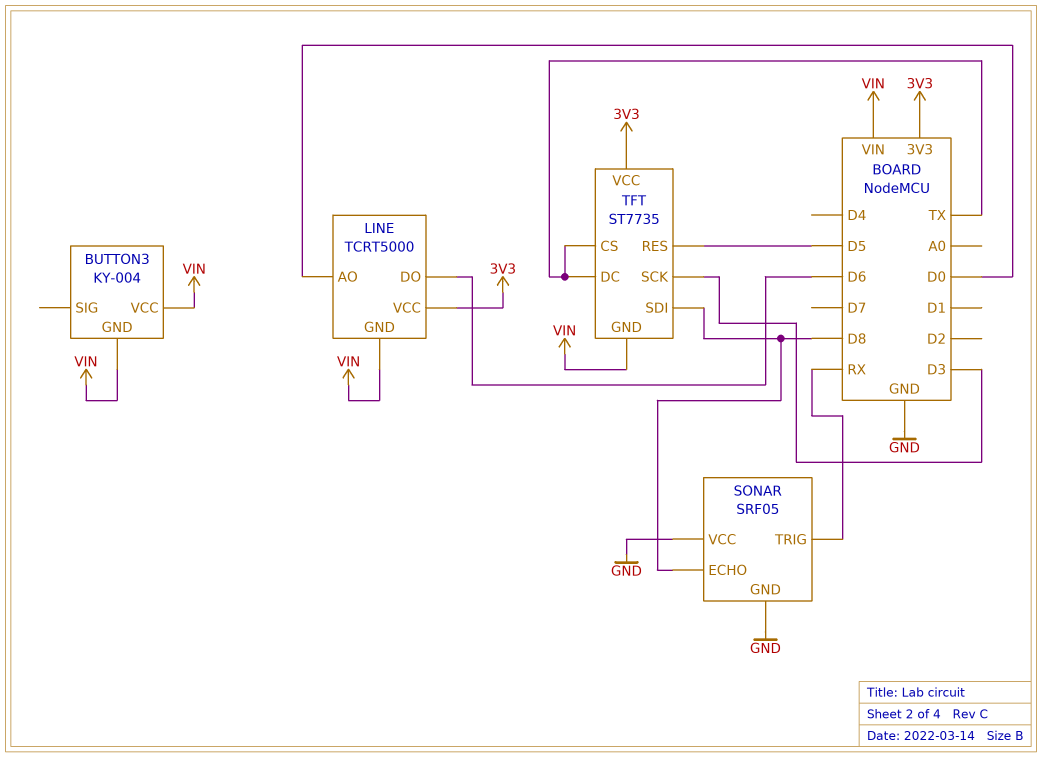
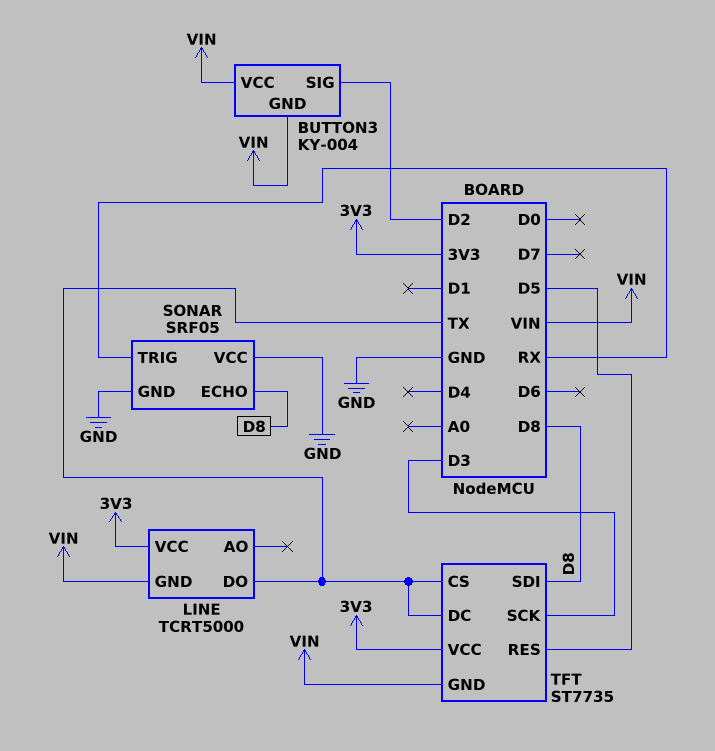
BUTTON3 pin SIG: none -> D2
LINE pin AO: D0 -> none
LINE pin DO: D6 -> TX

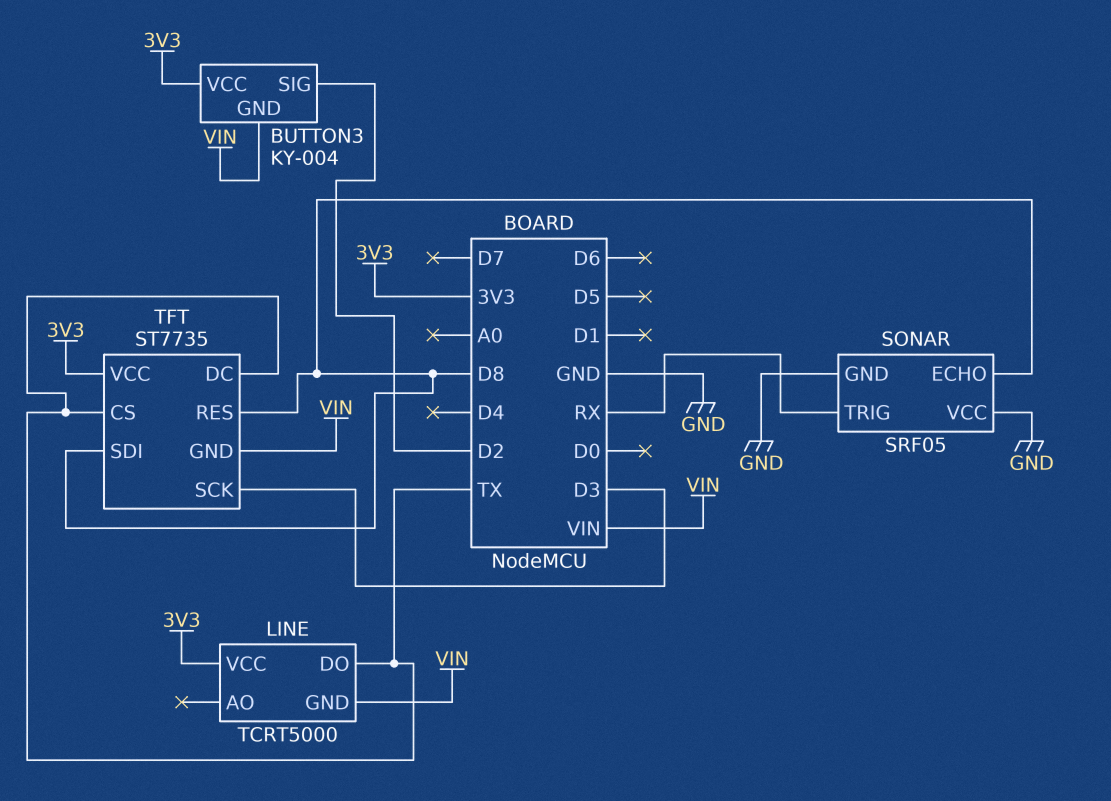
BUTTON3 pin VCC: VIN -> 3V3
TFT pin RES: D5 -> D8

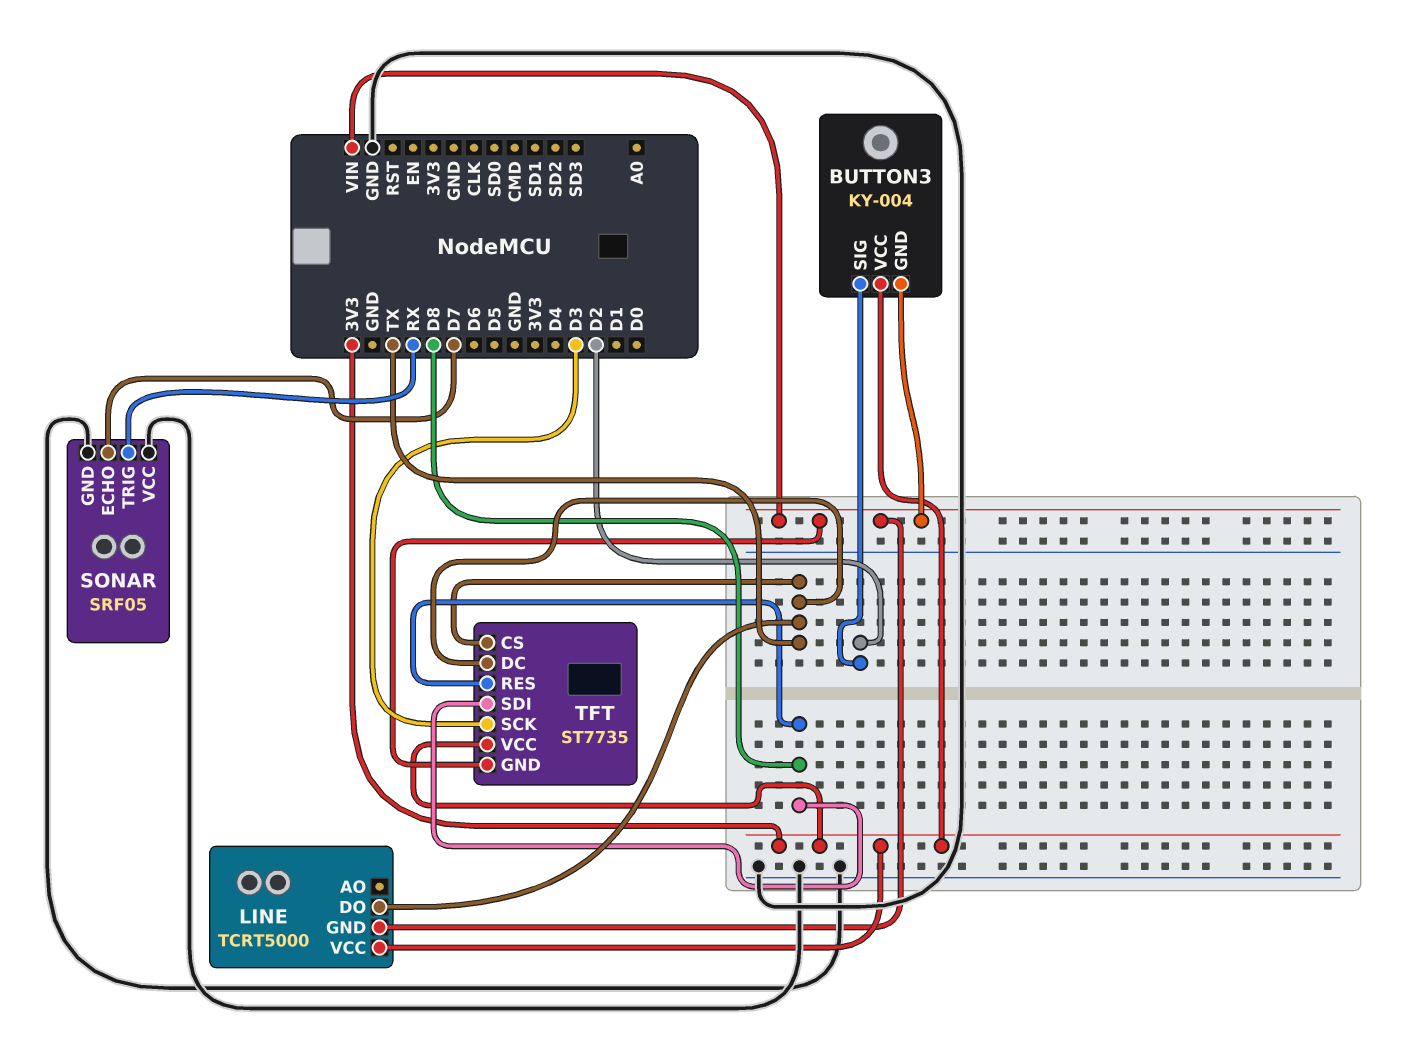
SONAR pin ECHO: D8 -> D7

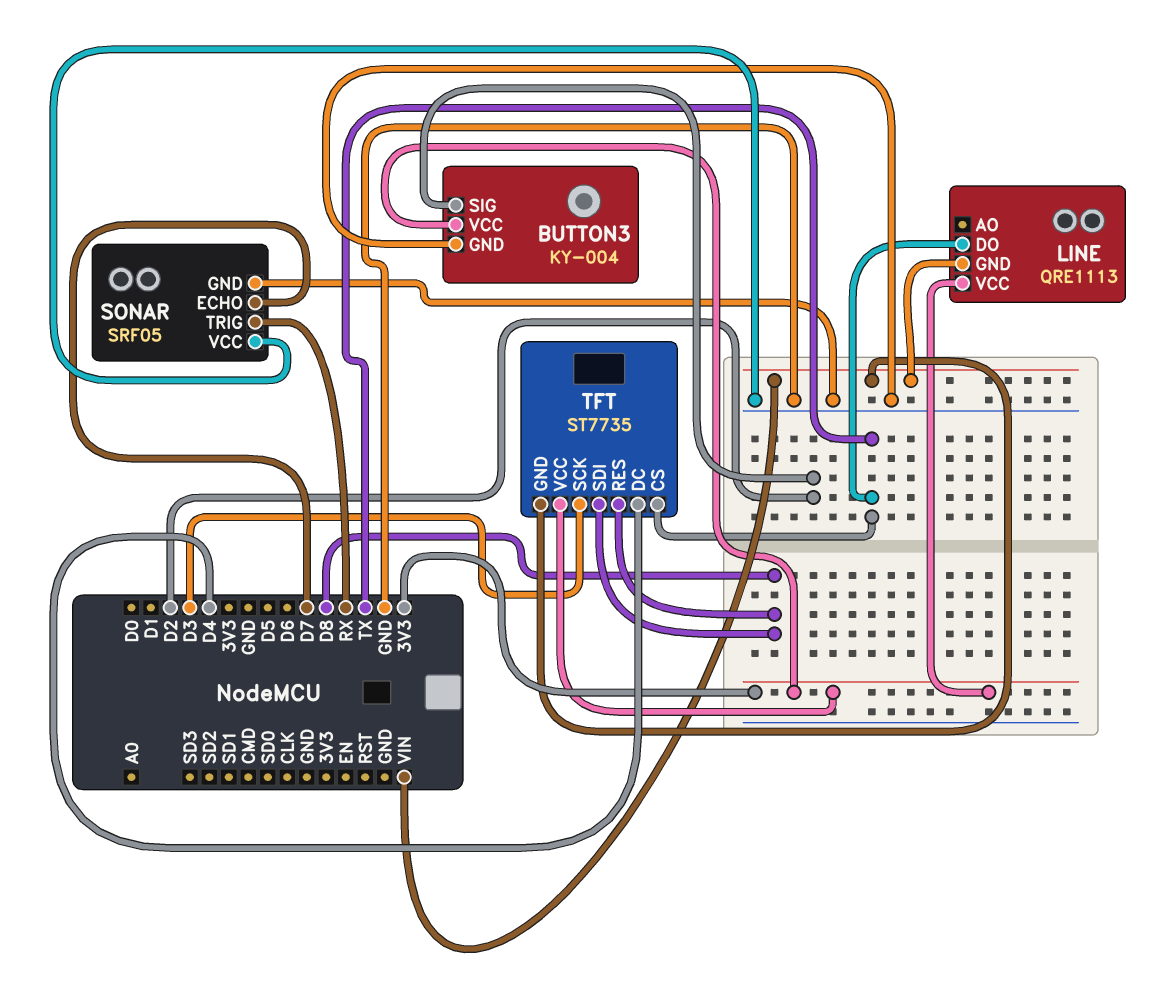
BUTTON3 pin GND: VIN -> GND
LINE: TCRT5000 -> QRE1113
TFT pin DC: TX -> D4

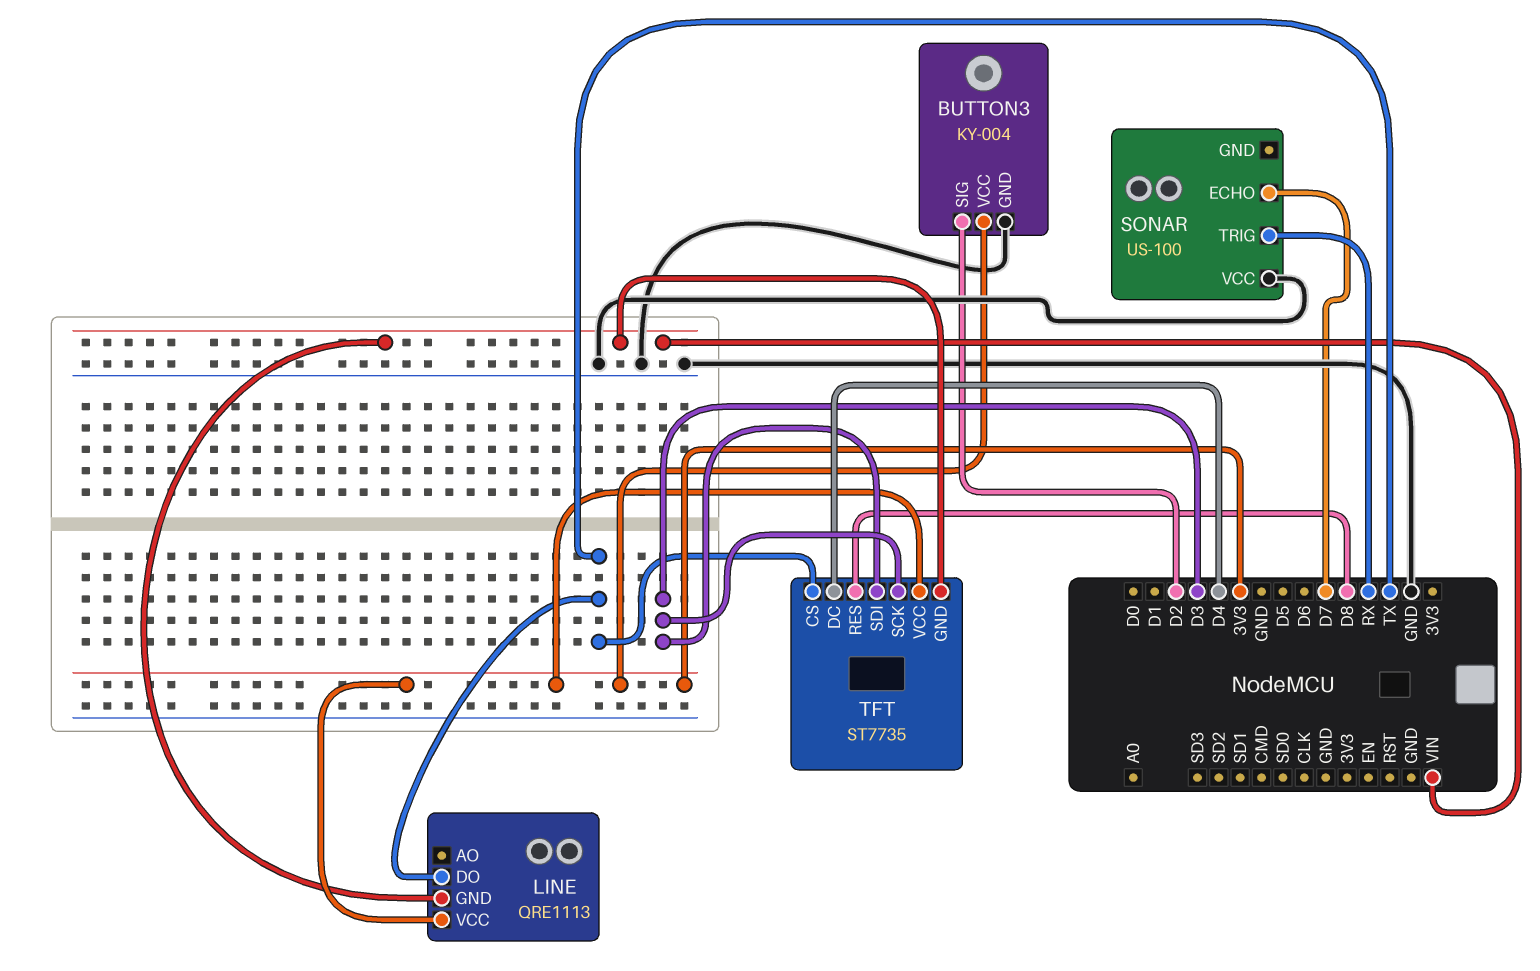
SONAR: SRF05 -> US-100
SONAR pin GND: GND -> none
TFT pin SDI: D8 -> D3

